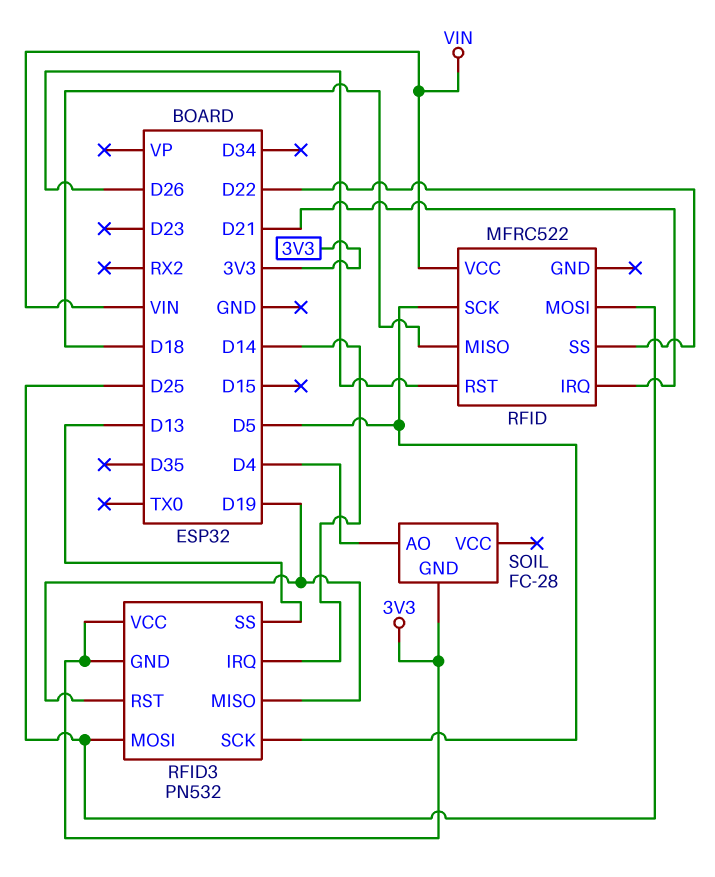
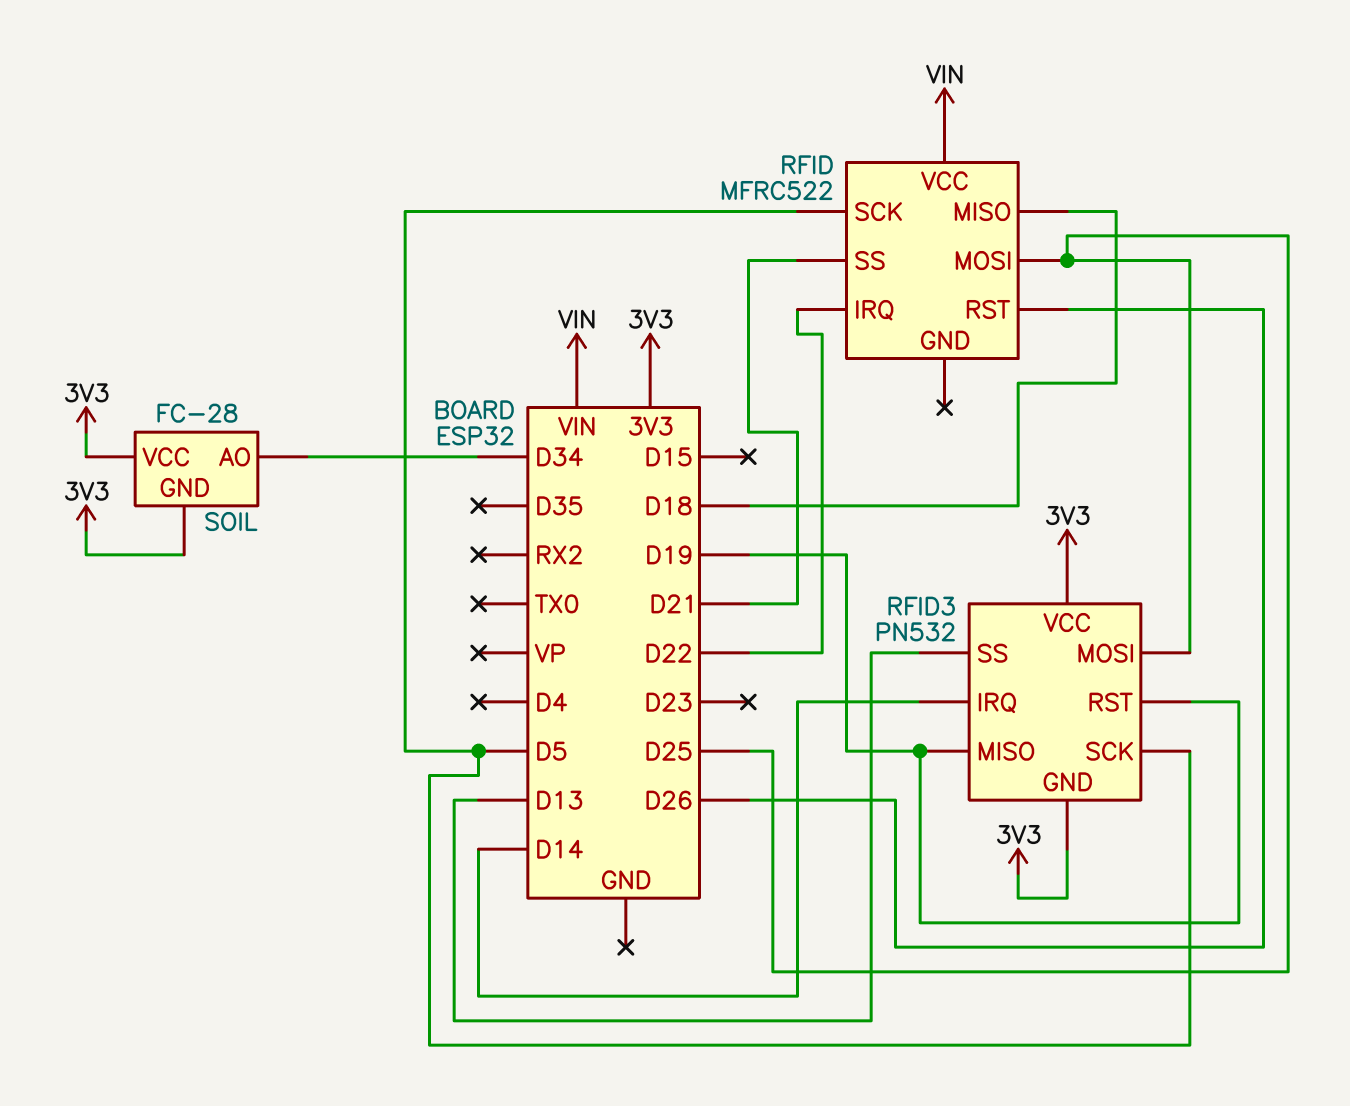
RFID pin IRQ: D21 -> D22
RFID pin SS: D22 -> D21
SOIL pin AO: D4 -> D34
SOIL pin VCC: none -> 3V3

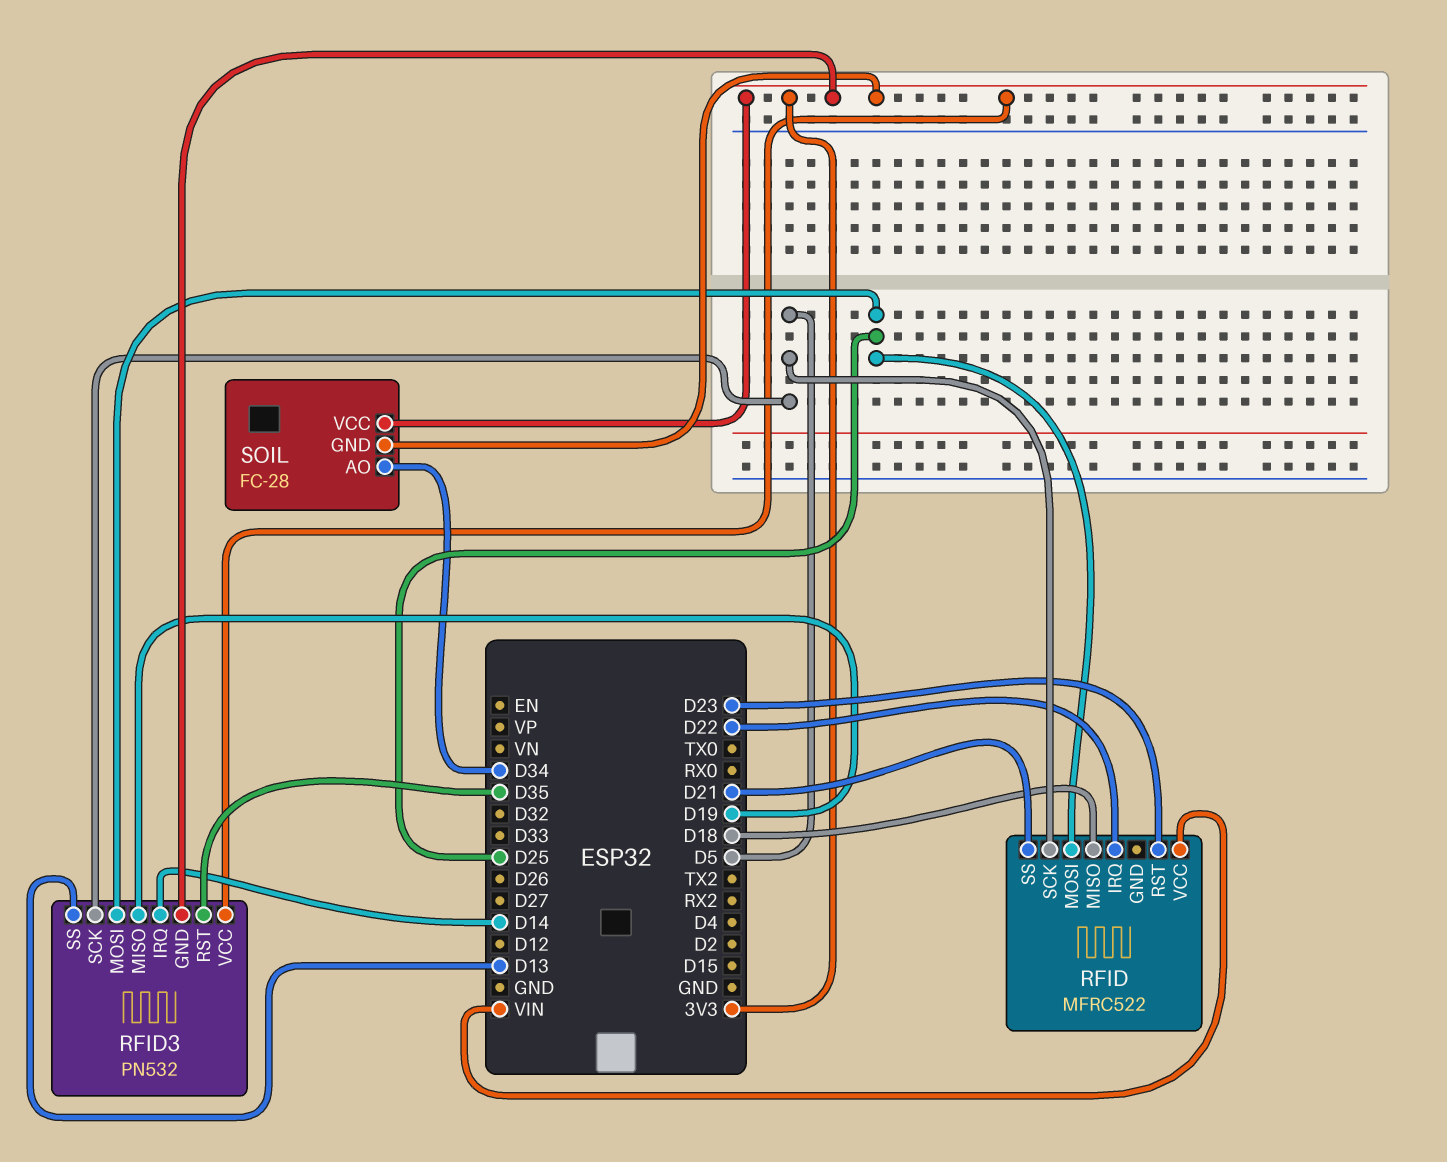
RFID pin RST: D26 -> D23
RFID3 pin RST: D19 -> D35

